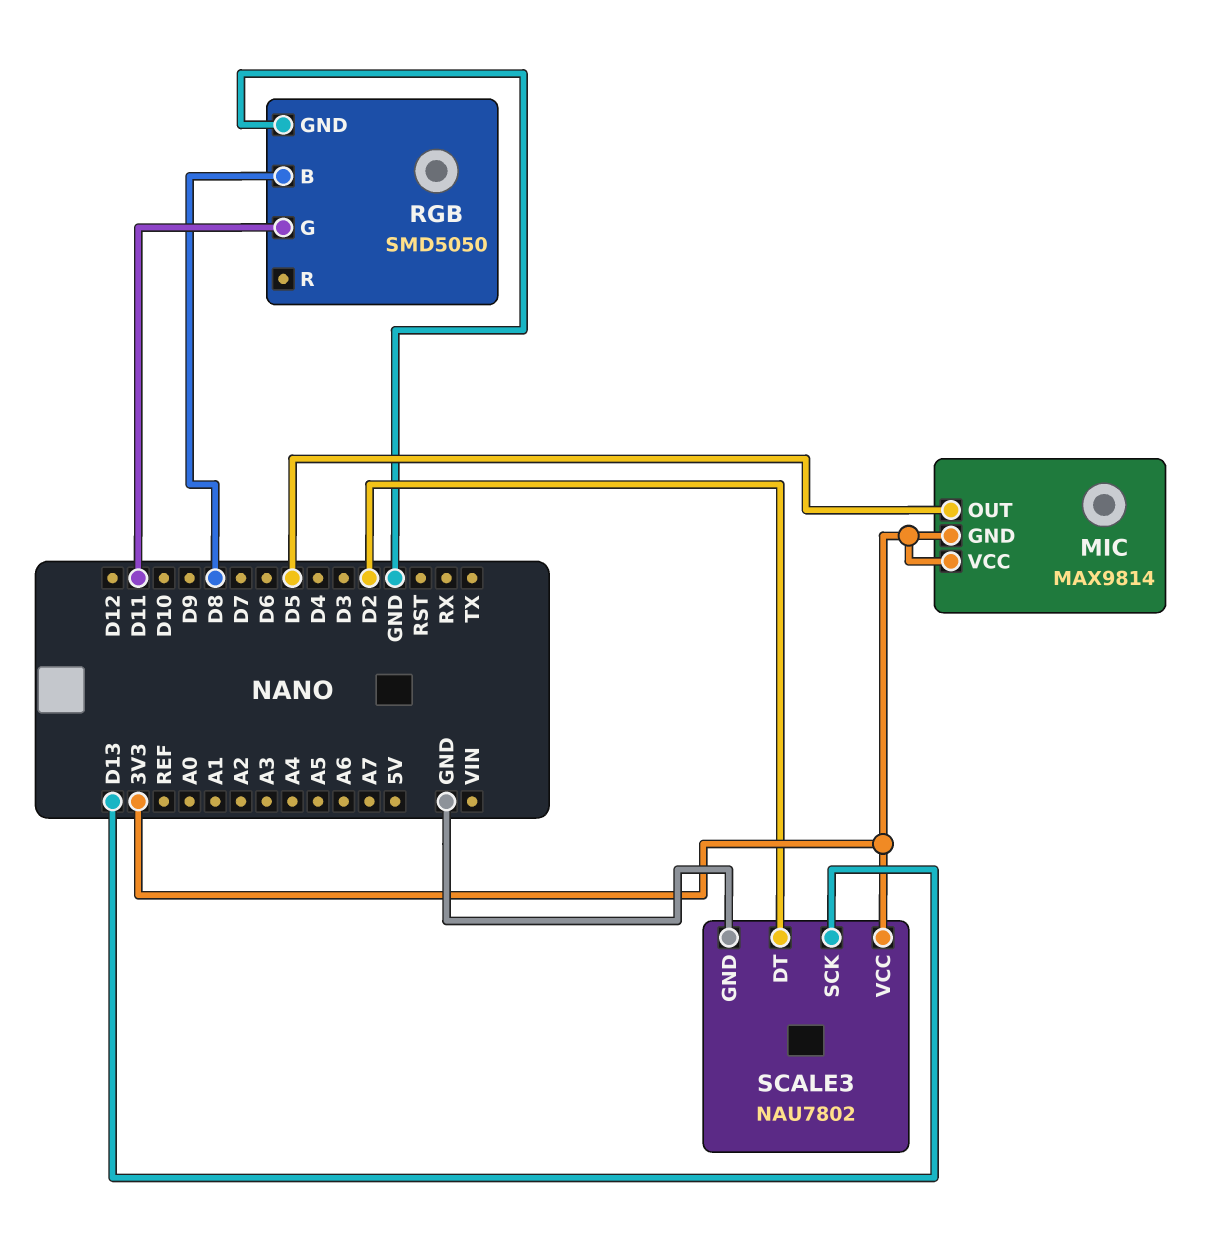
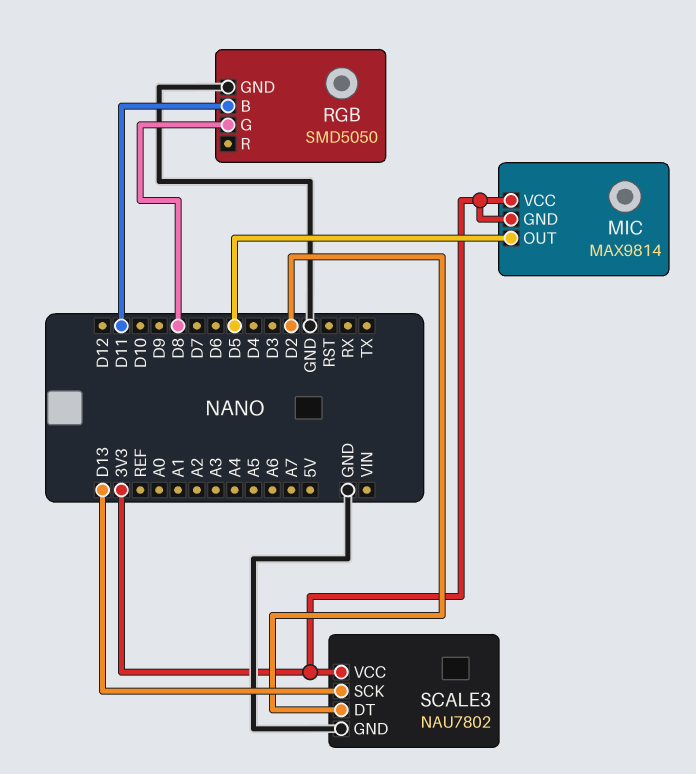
RGB pin B: D8 -> D11
RGB pin G: D11 -> D8

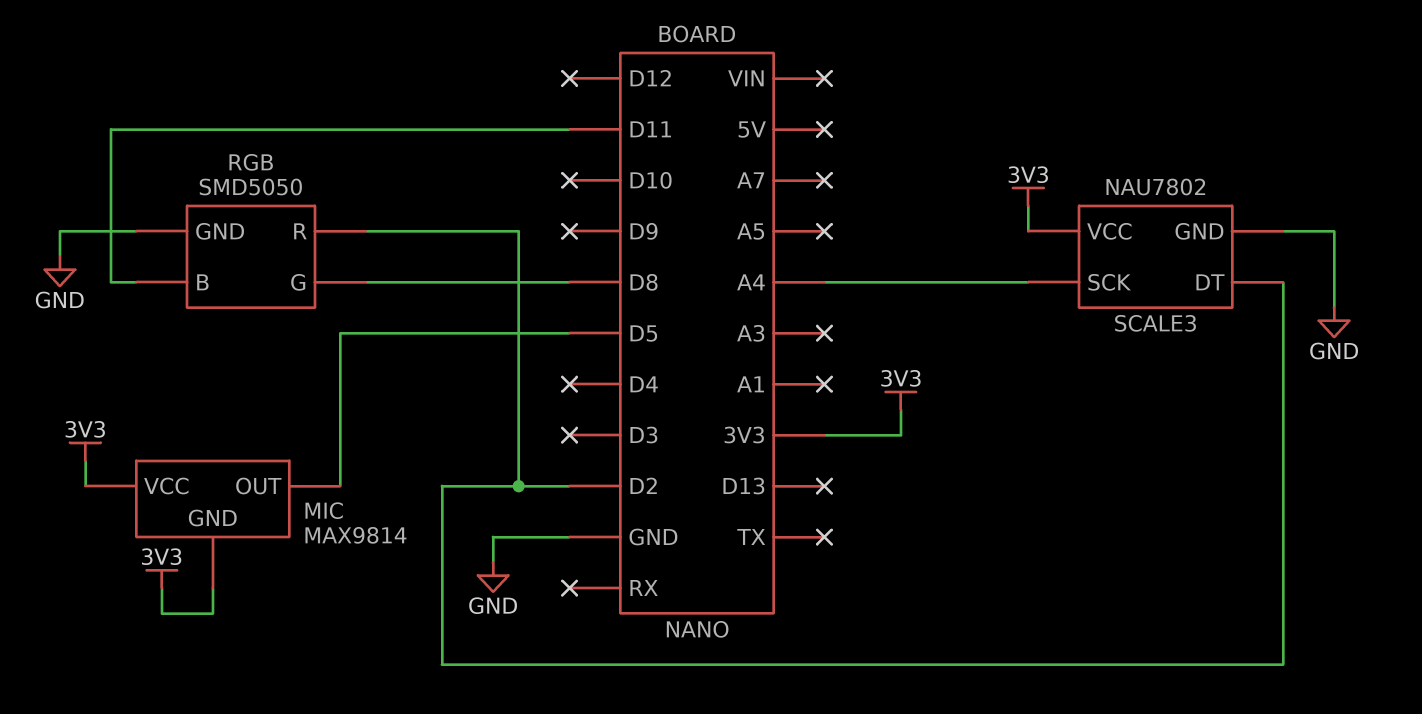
RGB pin R: none -> D2
SCALE3 pin SCK: D13 -> A4

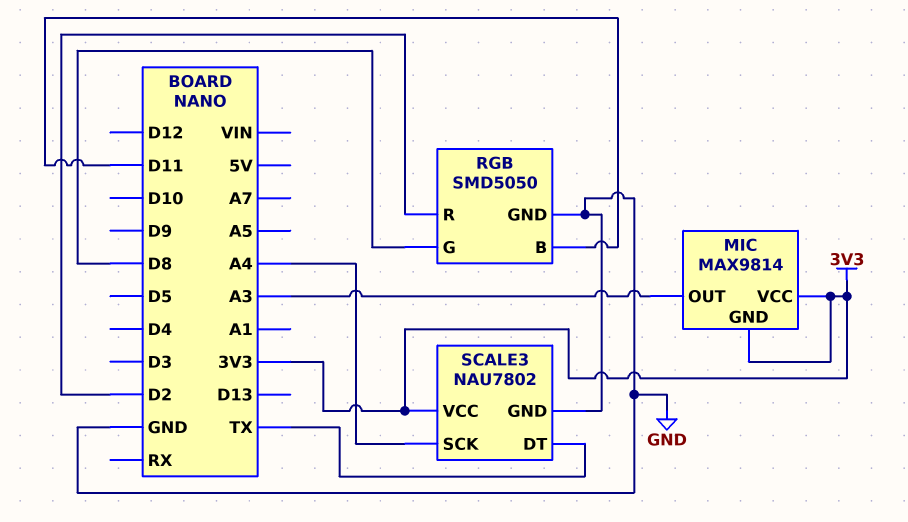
MIC pin OUT: D5 -> A3
SCALE3 pin DT: D2 -> TX

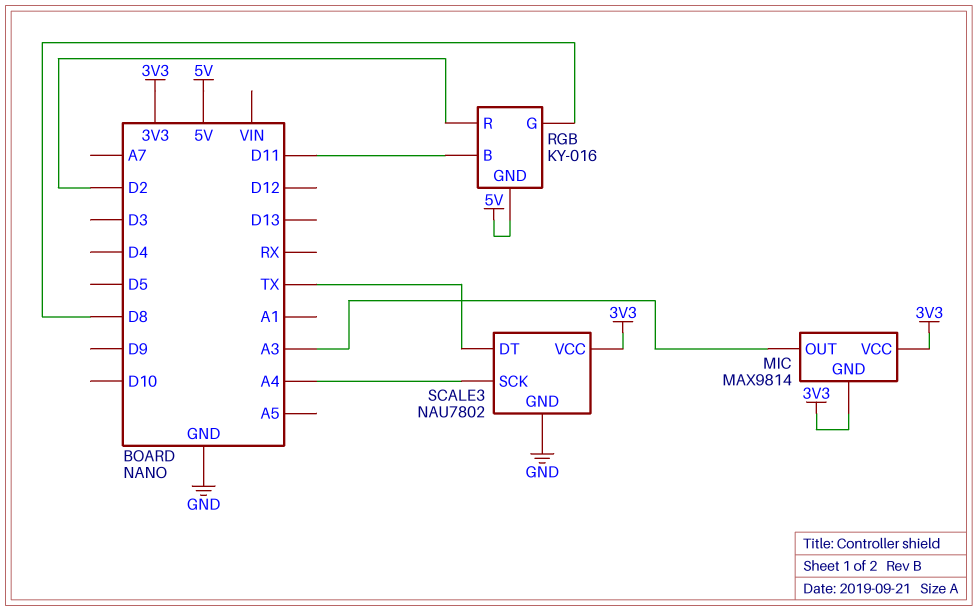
RGB: SMD5050 -> KY-016
RGB pin GND: GND -> 5V

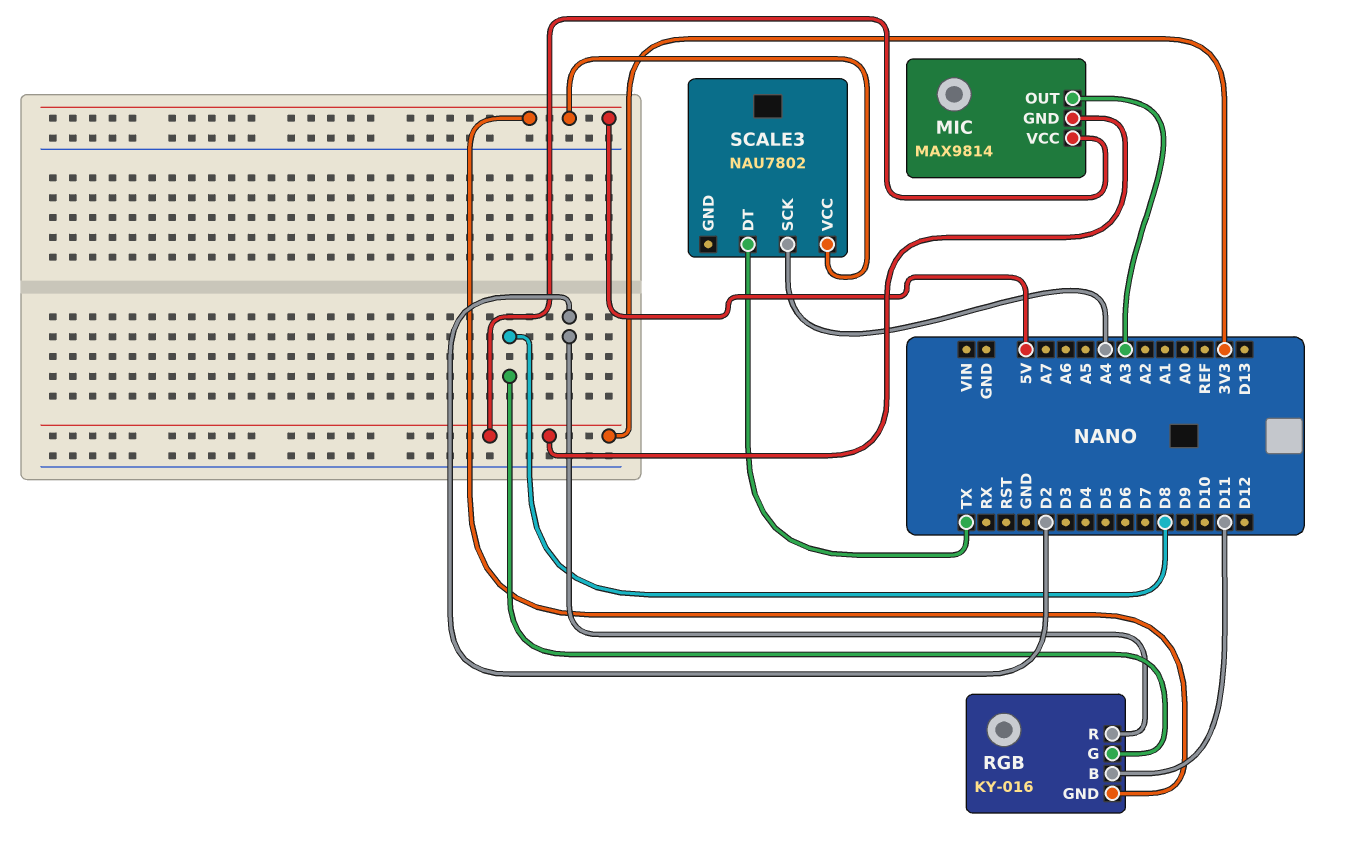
SCALE3 pin GND: GND -> none
SCALE3 pin VCC: 3V3 -> 5V

